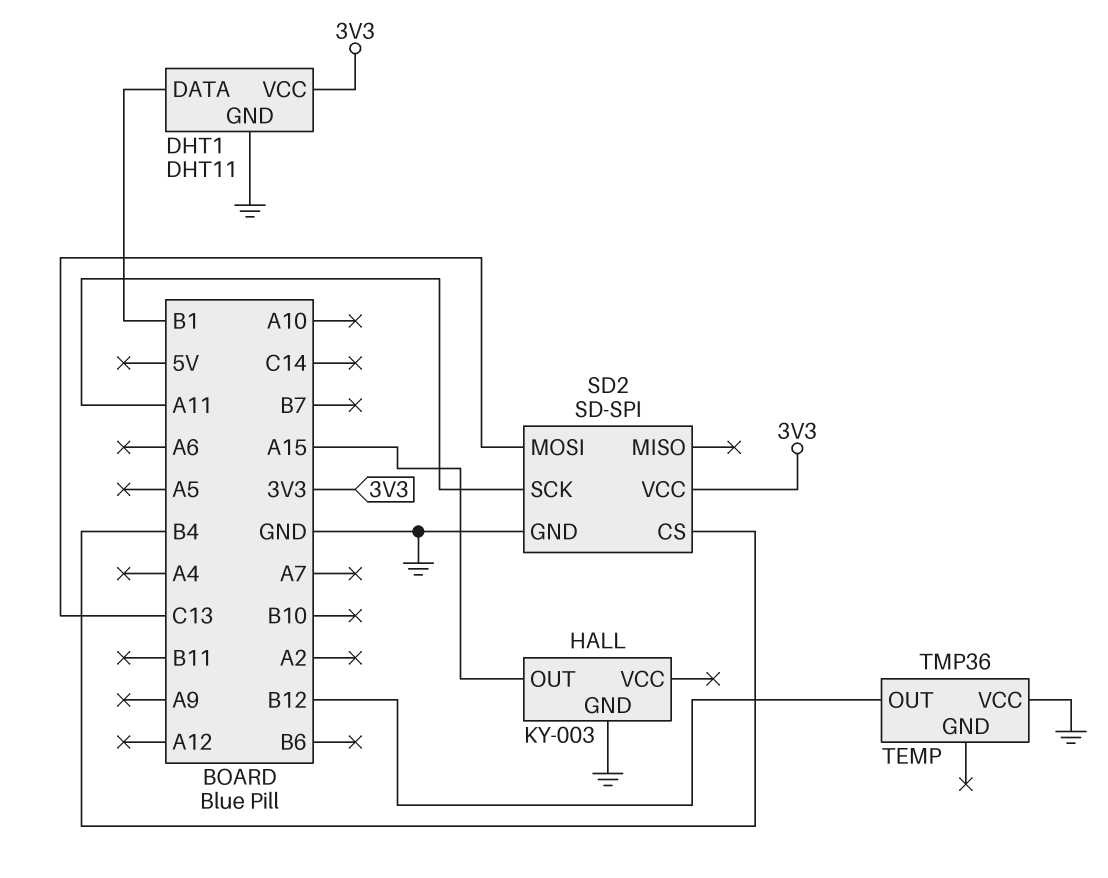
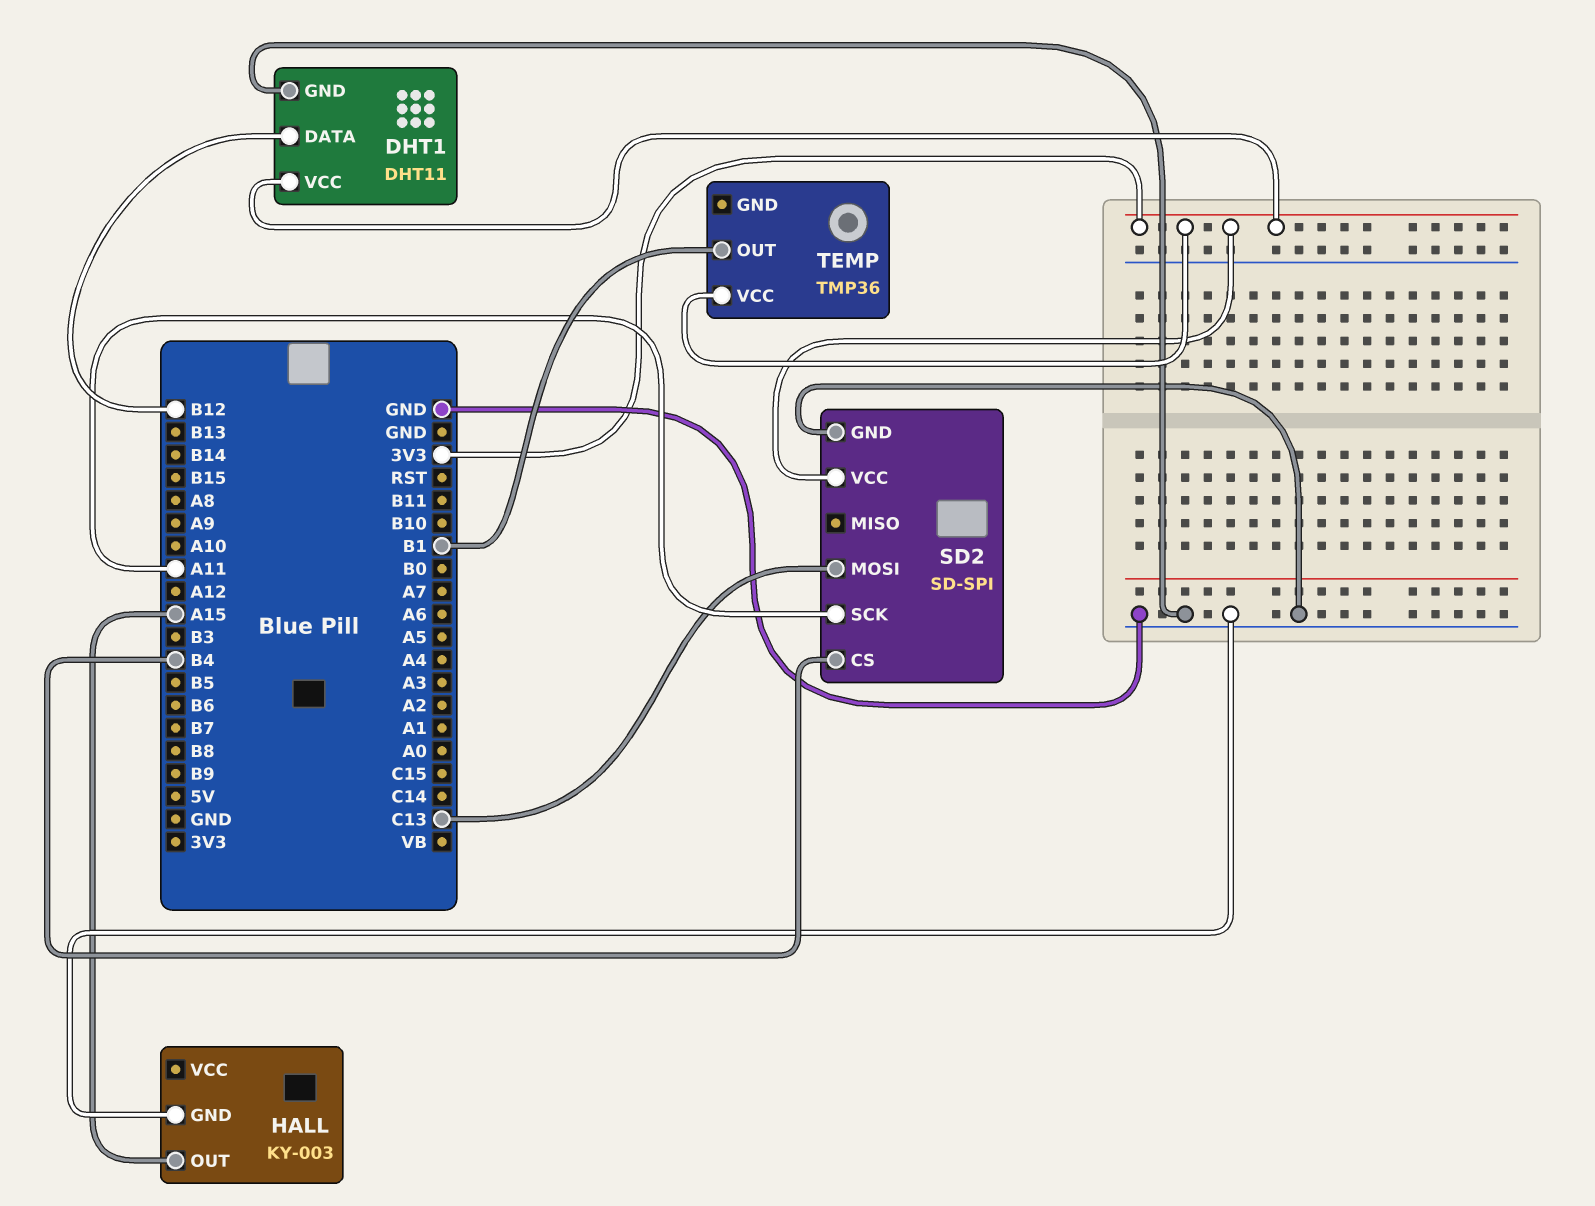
DHT1 pin DATA: B1 -> B12
TEMP pin OUT: B12 -> B1
TEMP pin VCC: GND -> 3V3

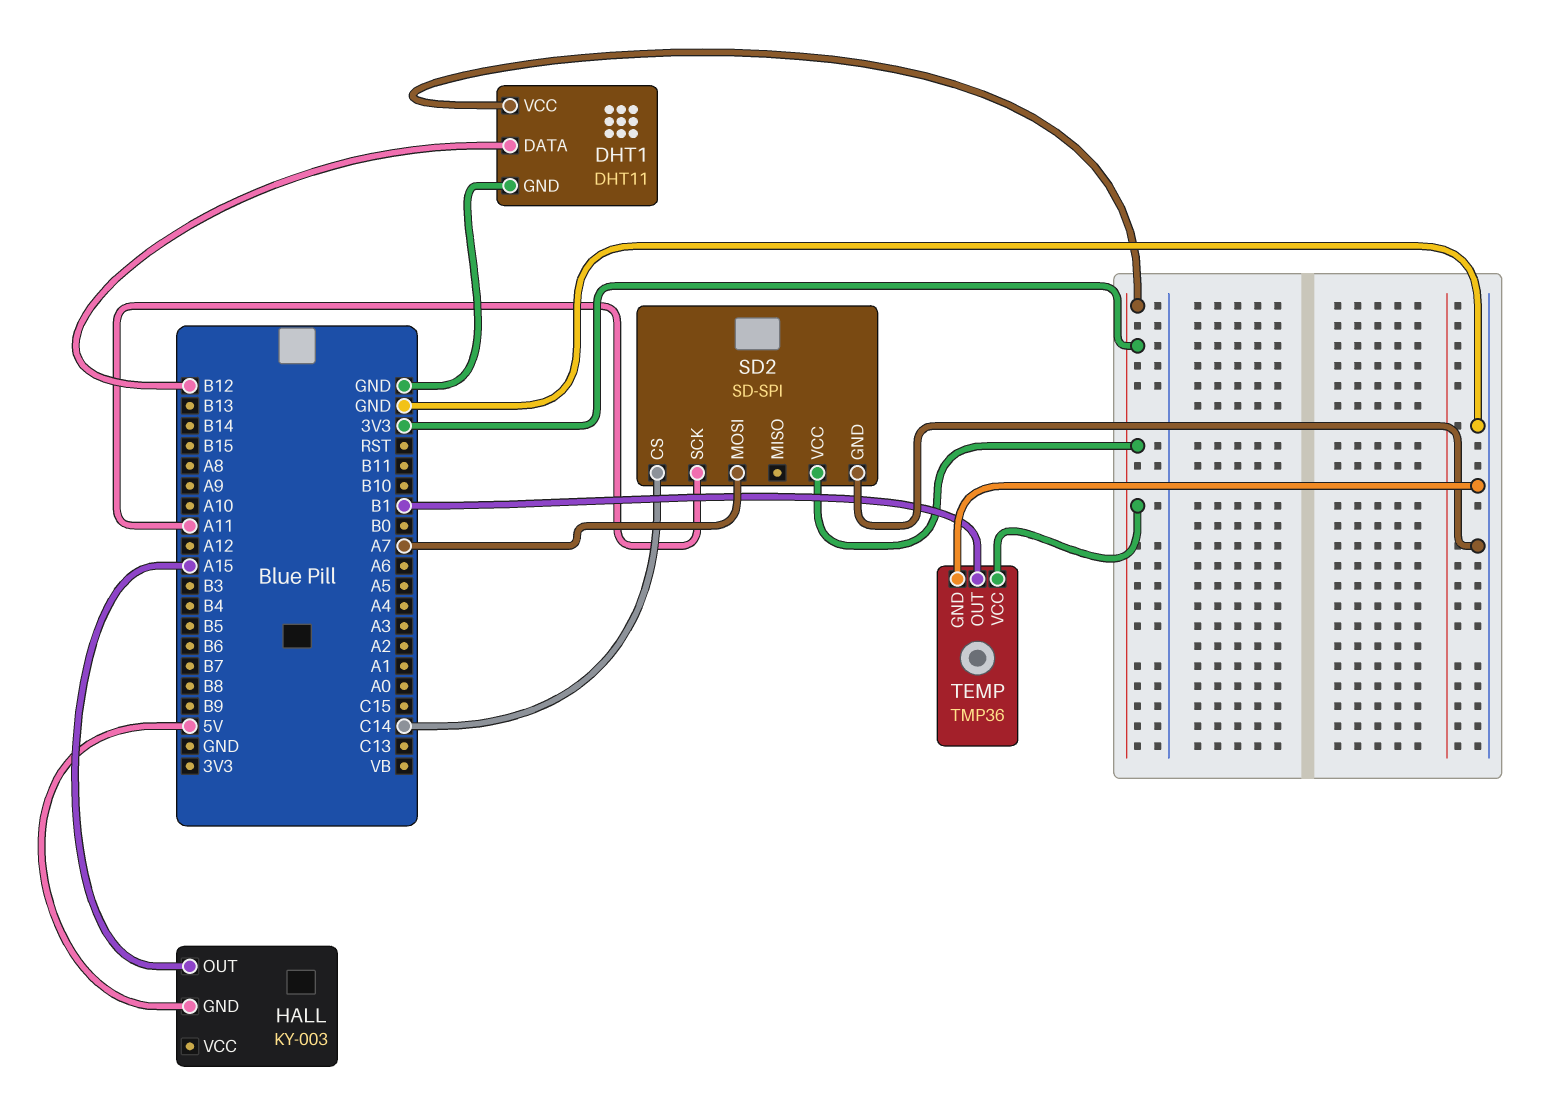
HALL pin GND: GND -> 5V
SD2 pin CS: B4 -> C14
SD2 pin MOSI: C13 -> A7
TEMP pin GND: none -> GND

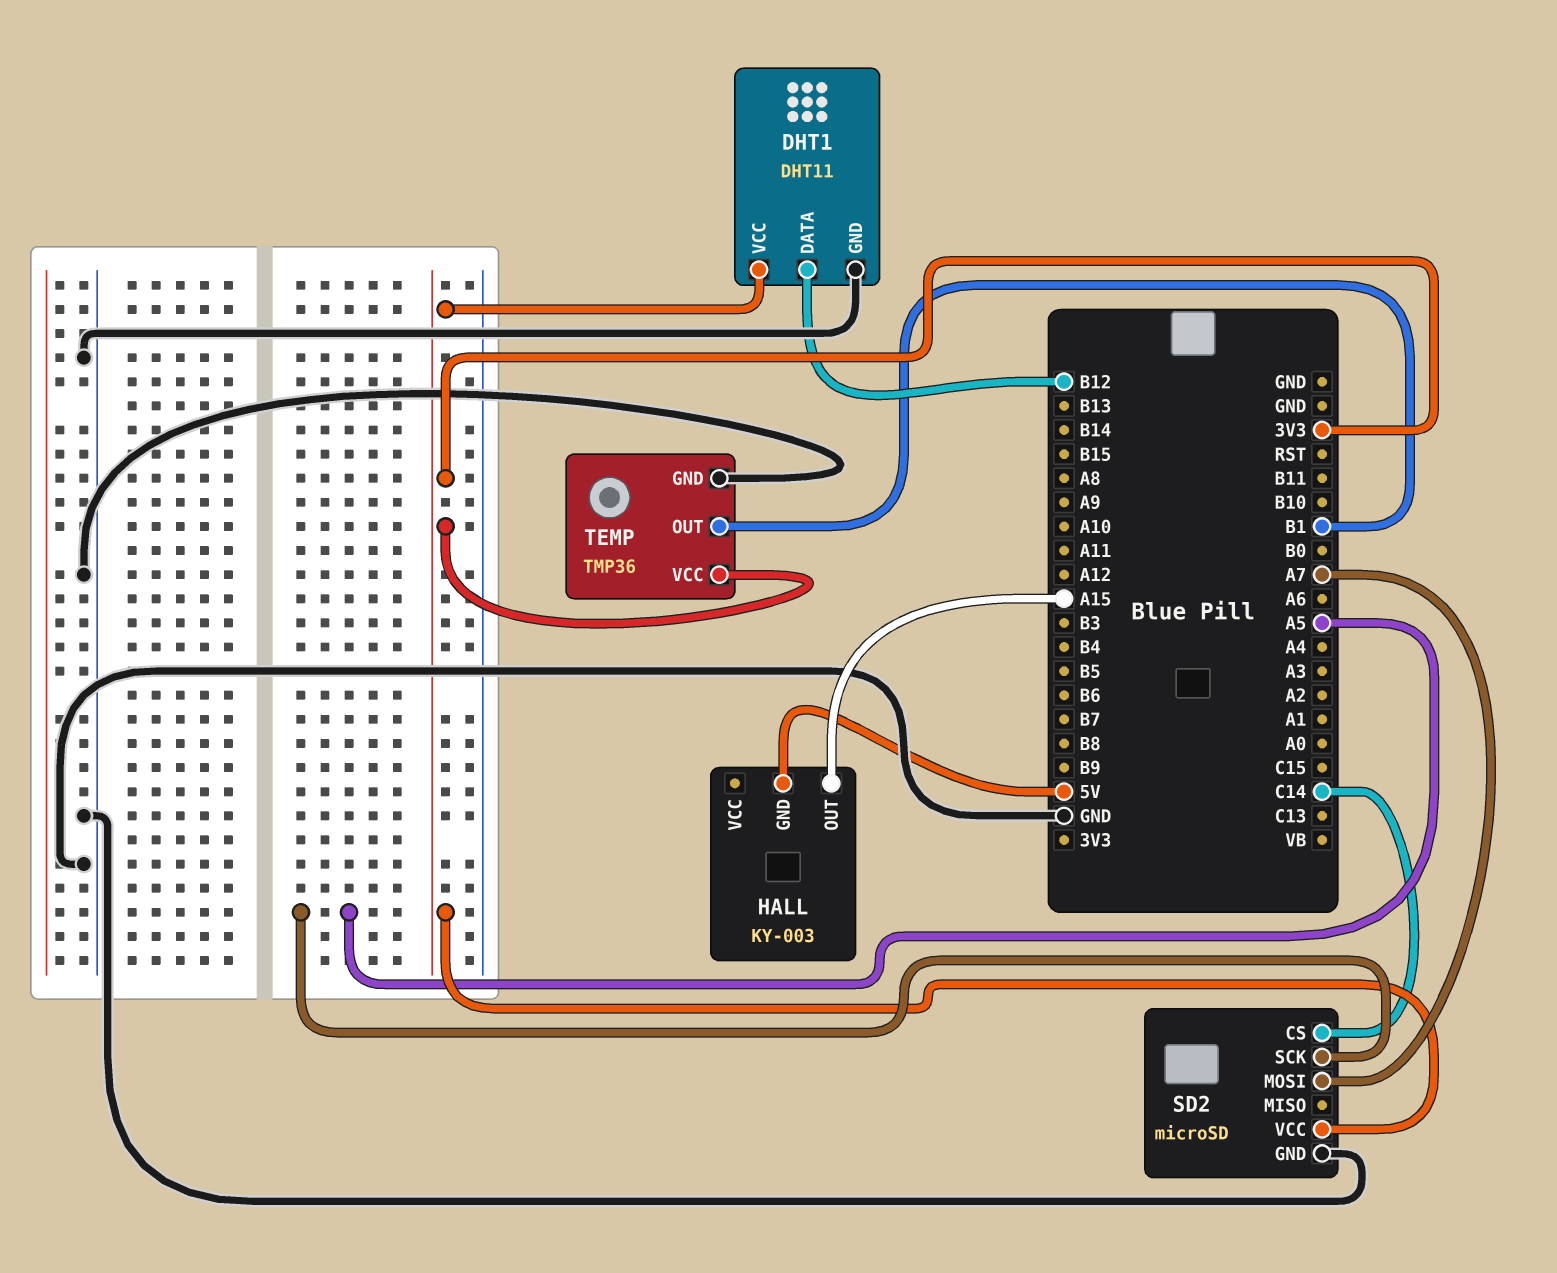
SD2: SD-SPI -> microSD
SD2 pin SCK: A11 -> A5

